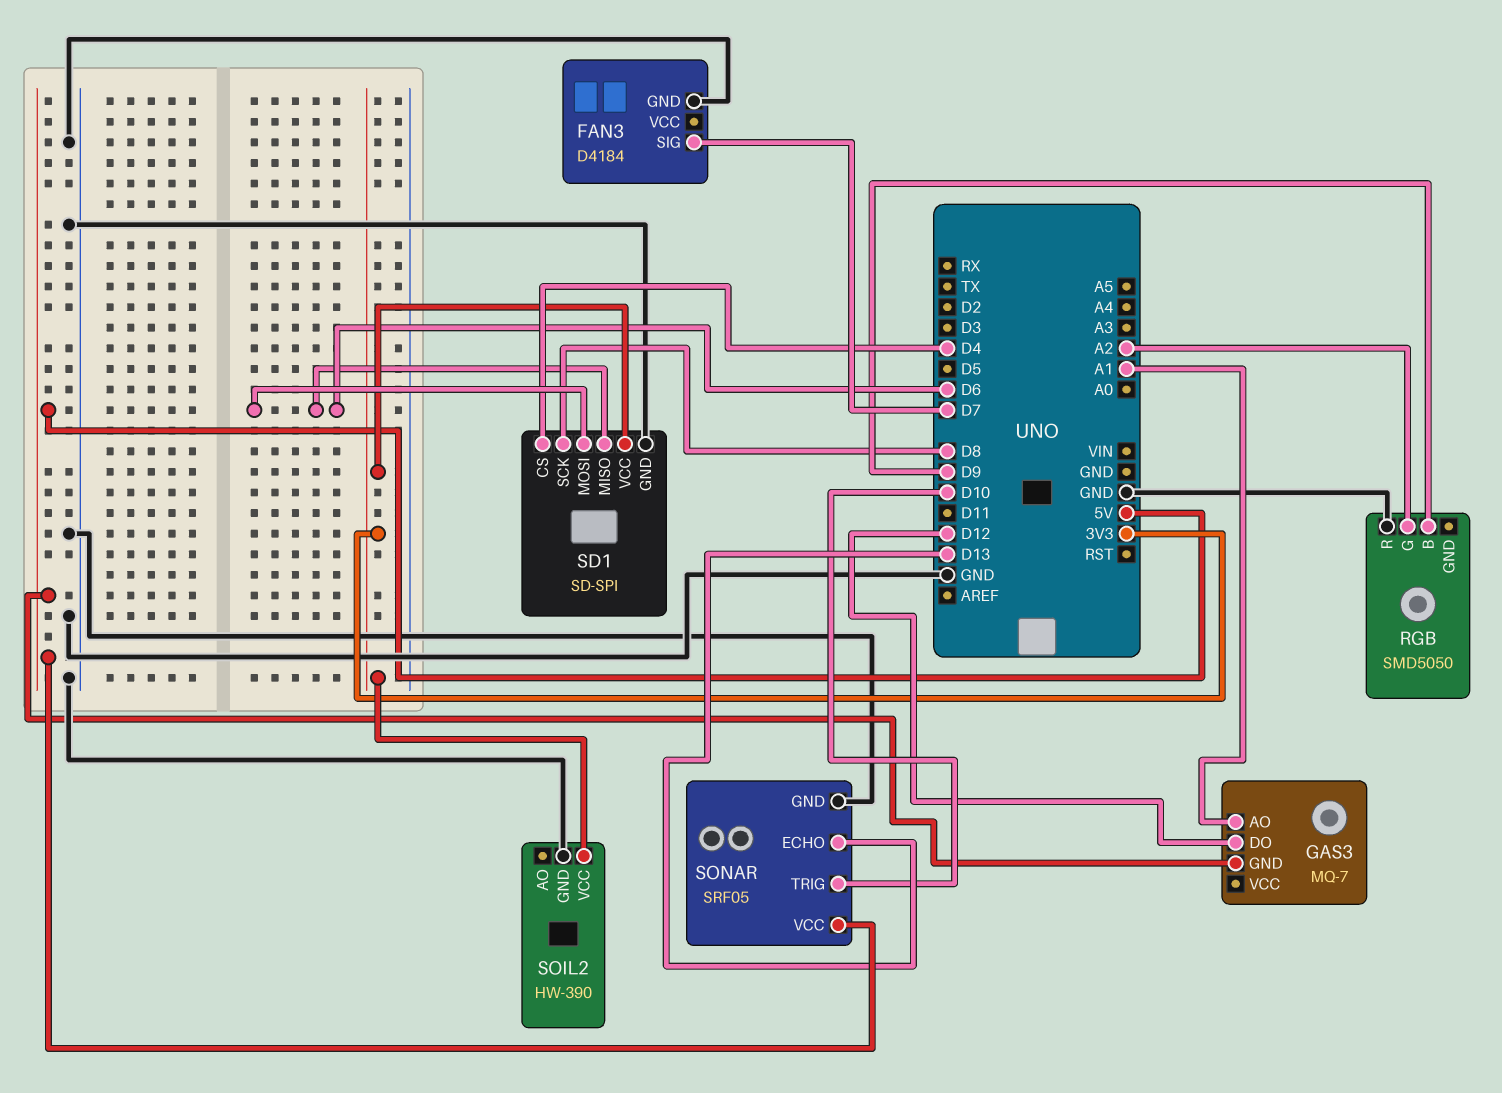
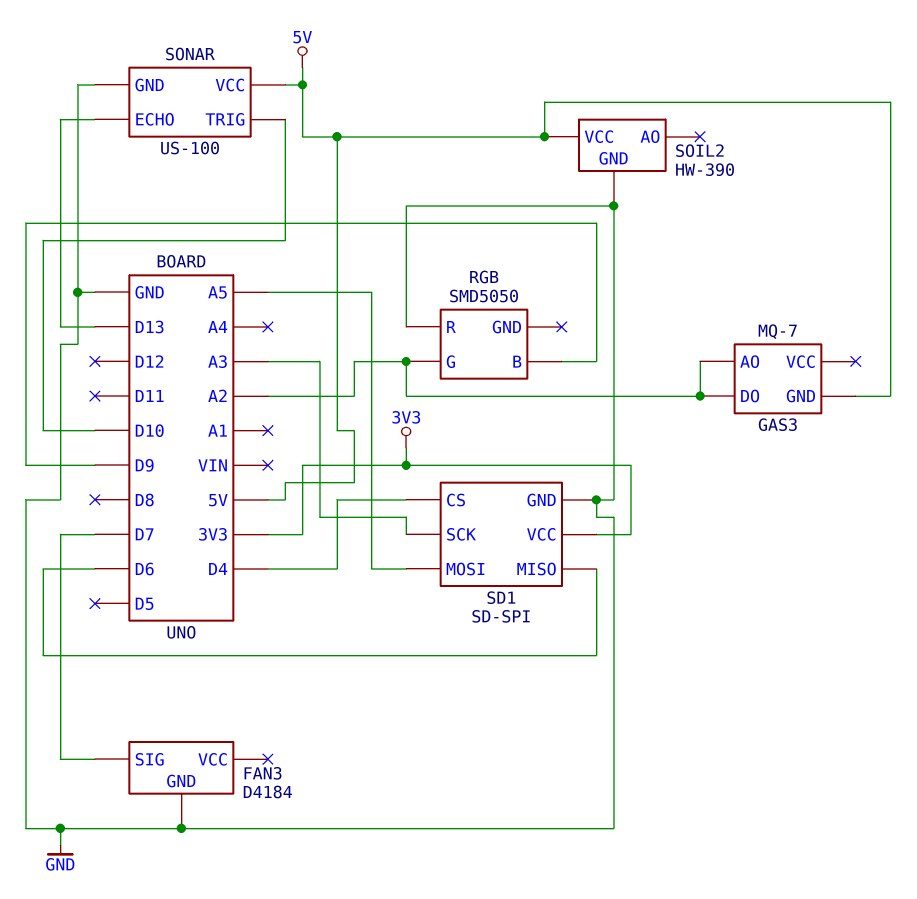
GAS3 pin AO: A1 -> A2
GAS3 pin DO: D12 -> A2
SD1 pin MOSI: D6 -> A5
SD1 pin SCK: D8 -> A3
SOIL2 pin VCC: 3V3 -> 5V
SONAR: SRF05 -> US-100

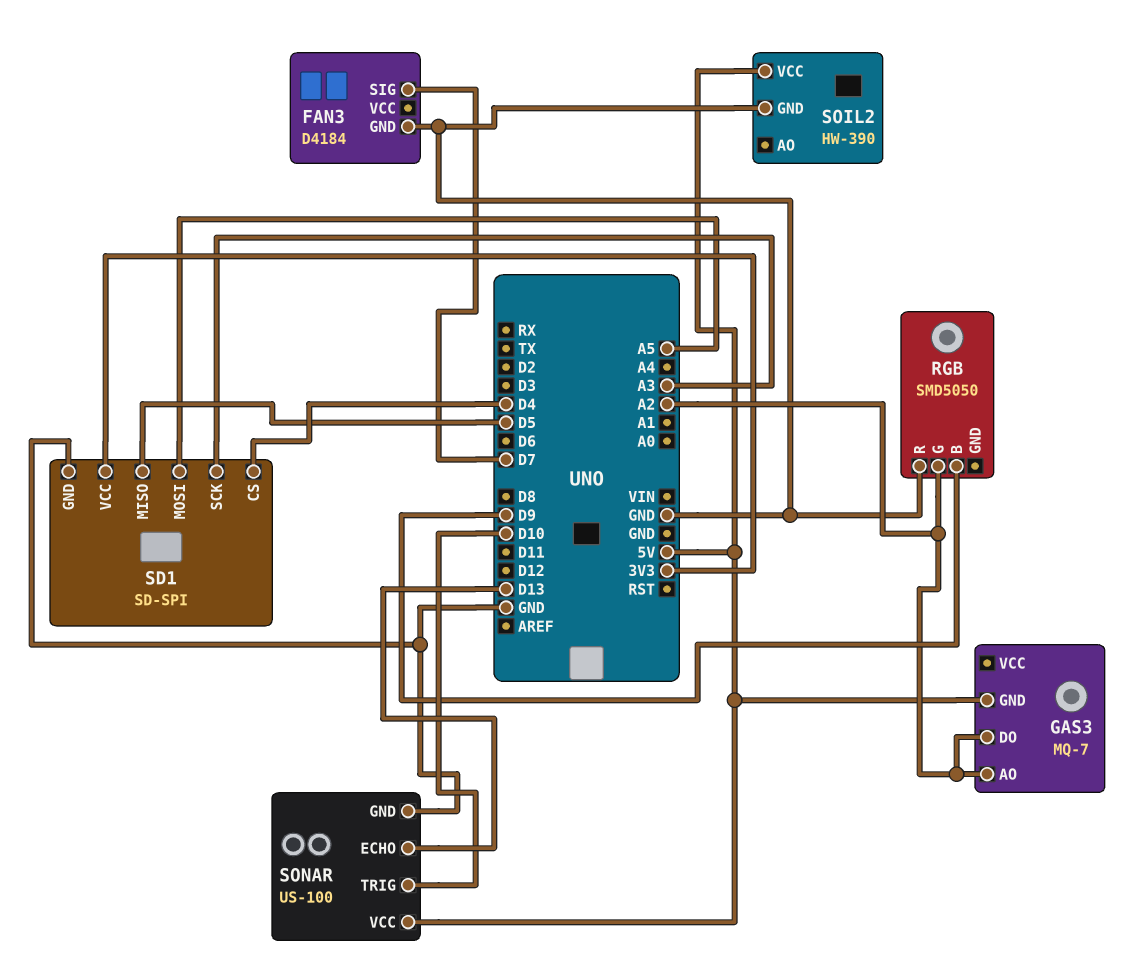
SD1 pin MISO: D6 -> D5

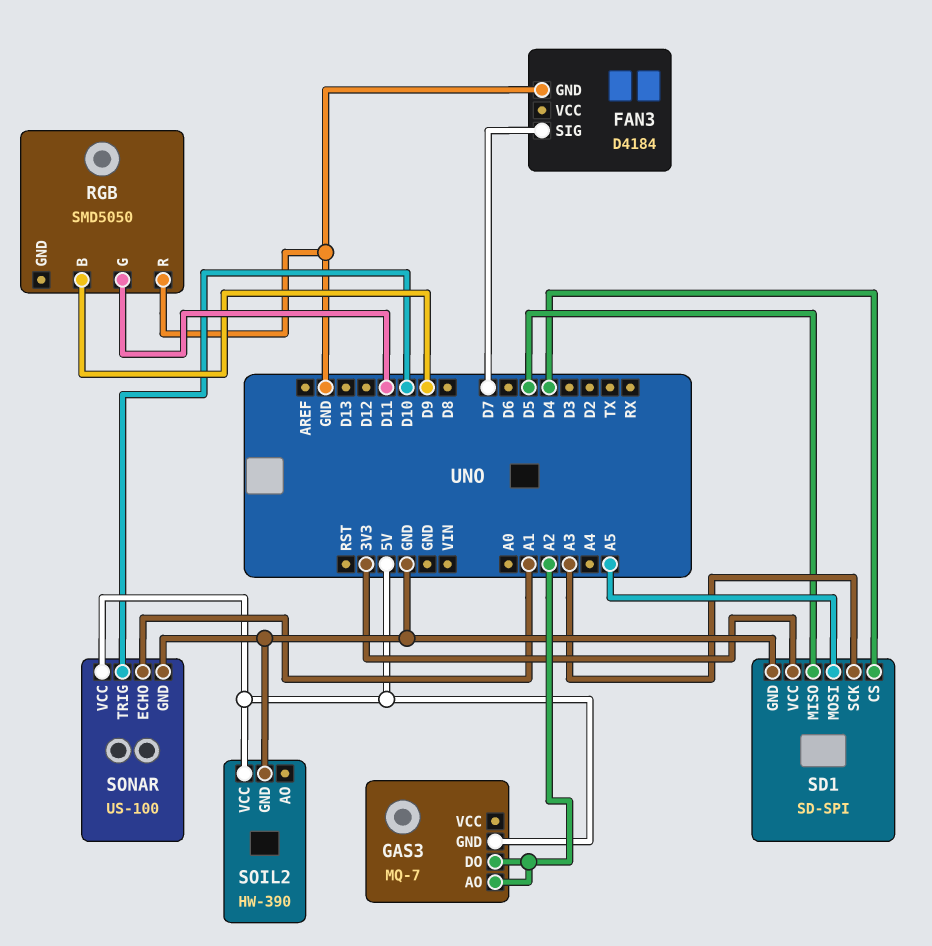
RGB pin G: A2 -> D11
SONAR pin ECHO: D13 -> A1

